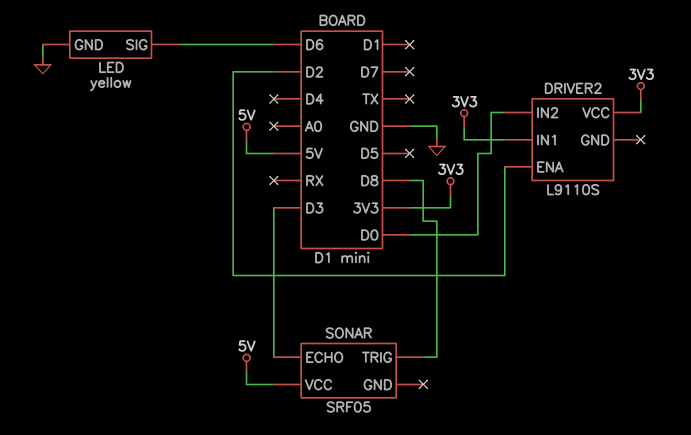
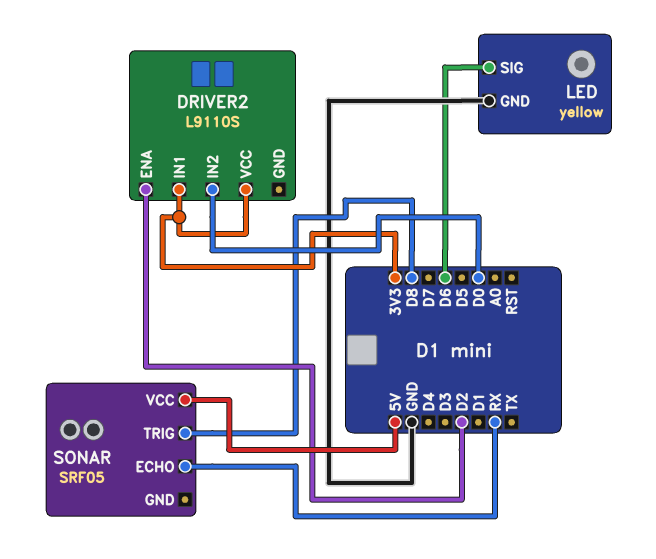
SONAR pin ECHO: D3 -> RX

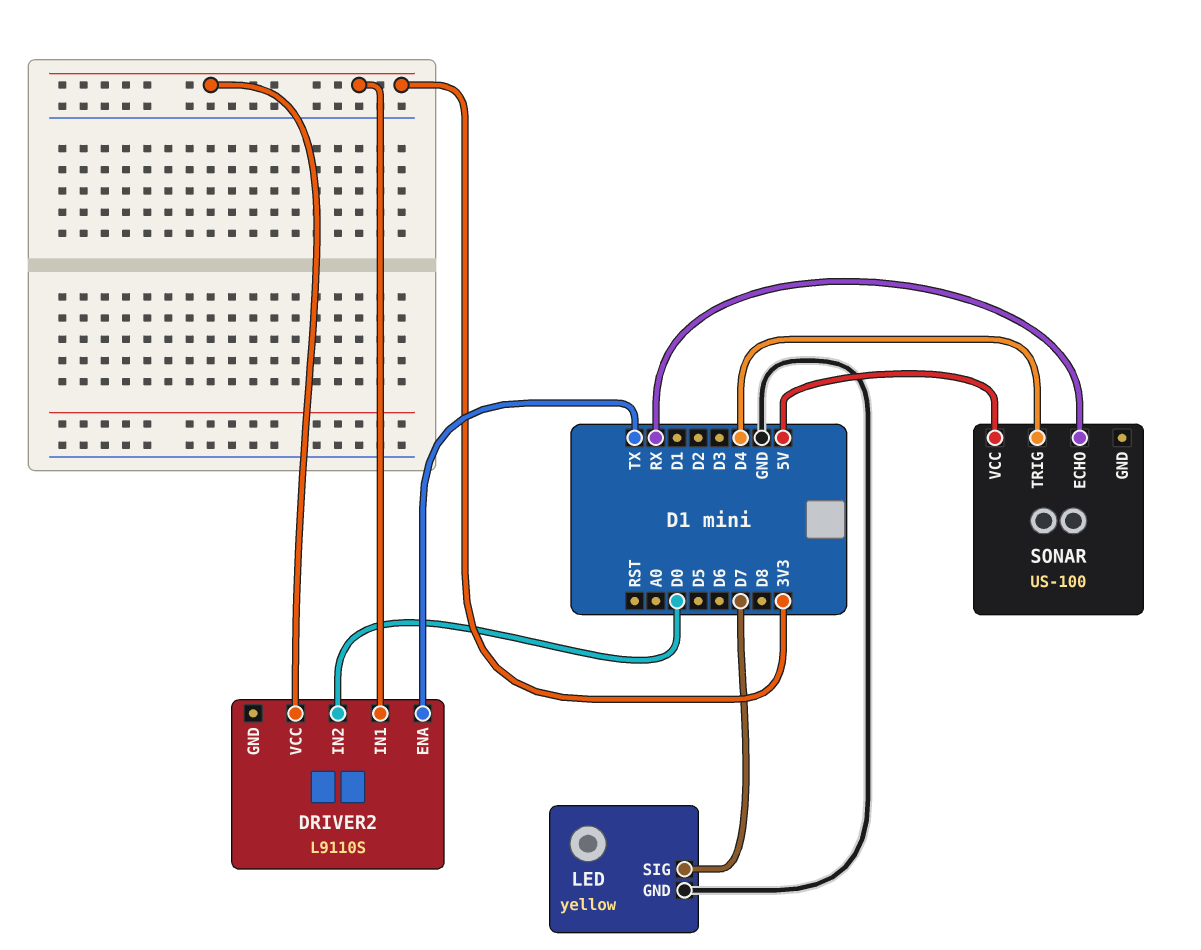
DRIVER2 pin ENA: D2 -> TX
LED pin SIG: D6 -> D7
SONAR: SRF05 -> US-100
SONAR pin TRIG: D8 -> D4

